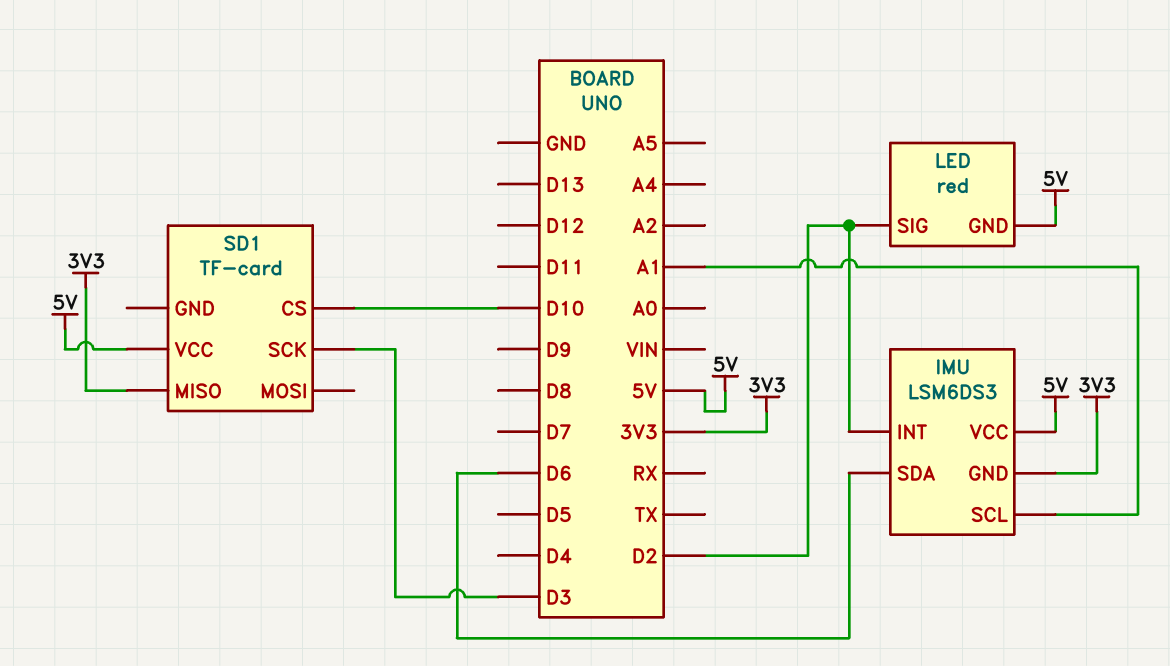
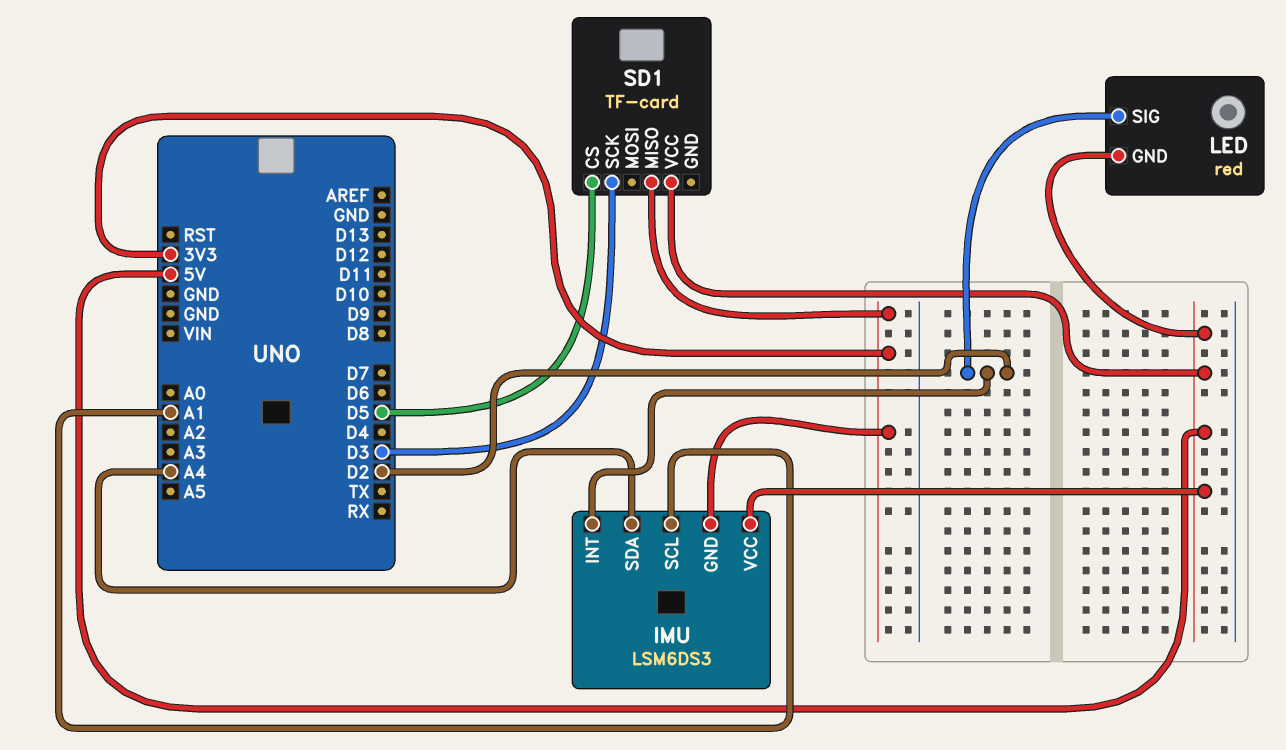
IMU pin SDA: D6 -> A4
SD1 pin CS: D10 -> D5

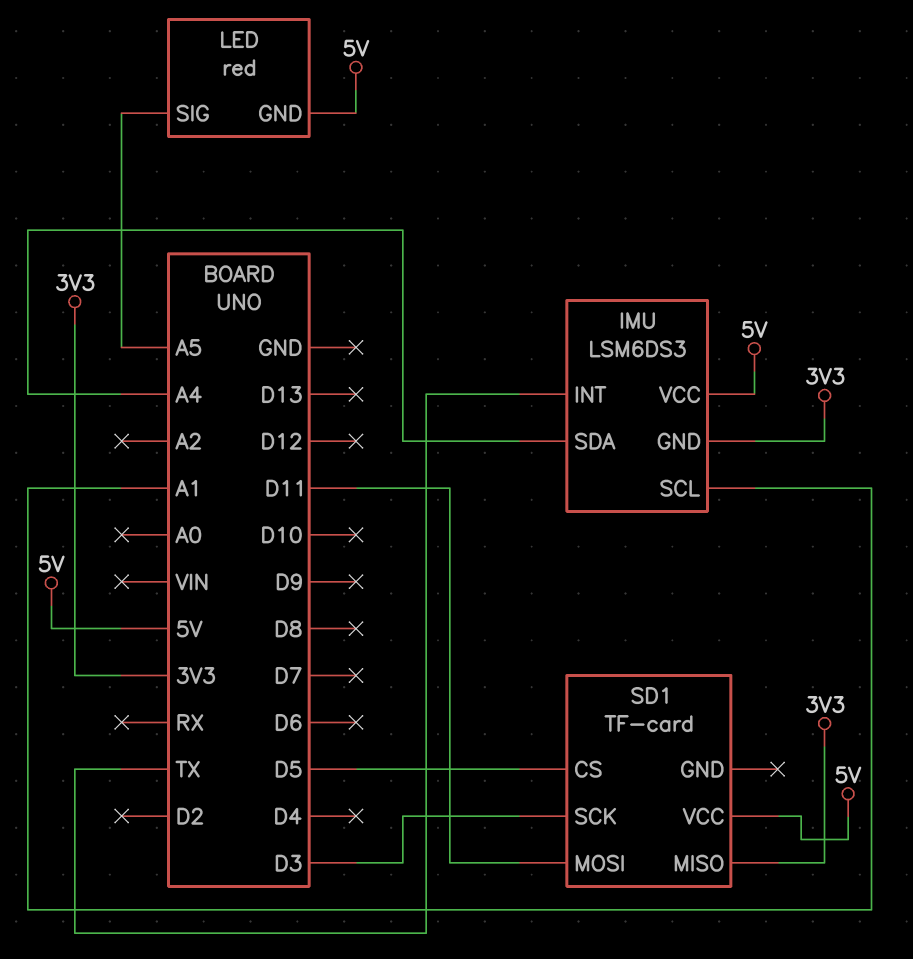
IMU pin INT: D2 -> TX
LED pin SIG: D2 -> A5
SD1 pin MOSI: none -> D11

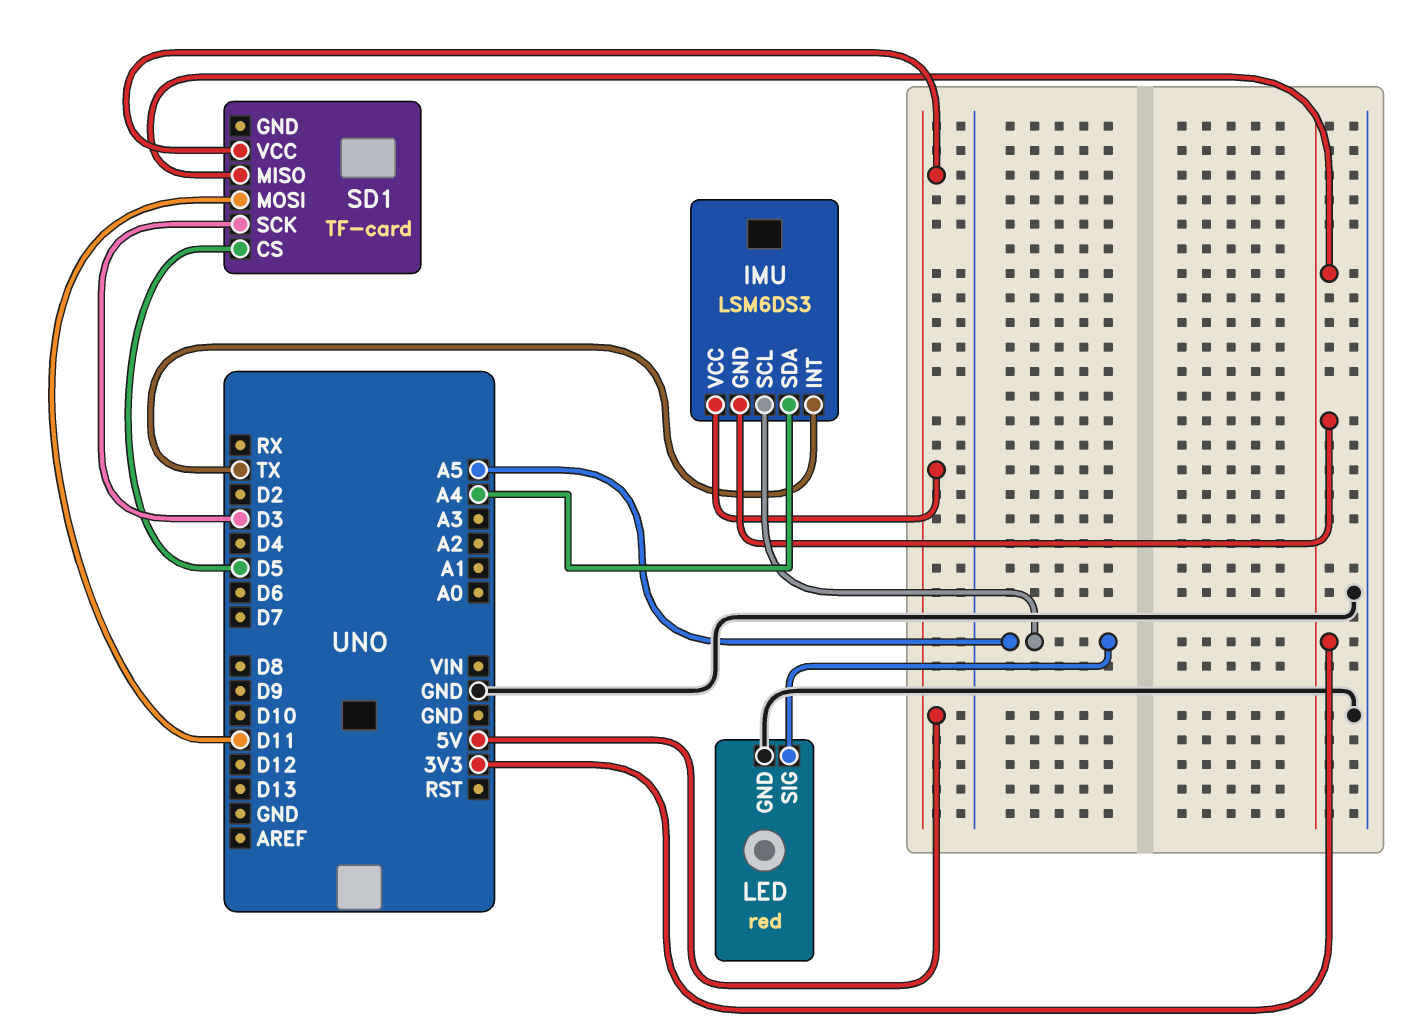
IMU pin SCL: A1 -> A5
LED pin GND: 5V -> GND

